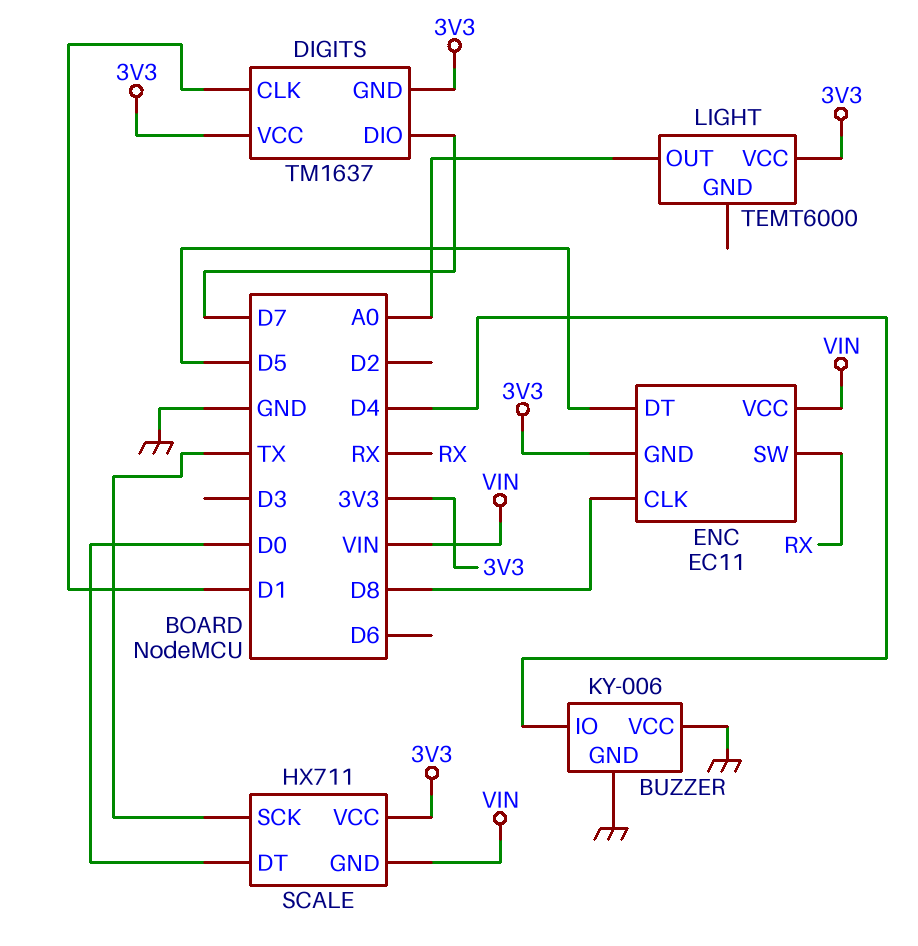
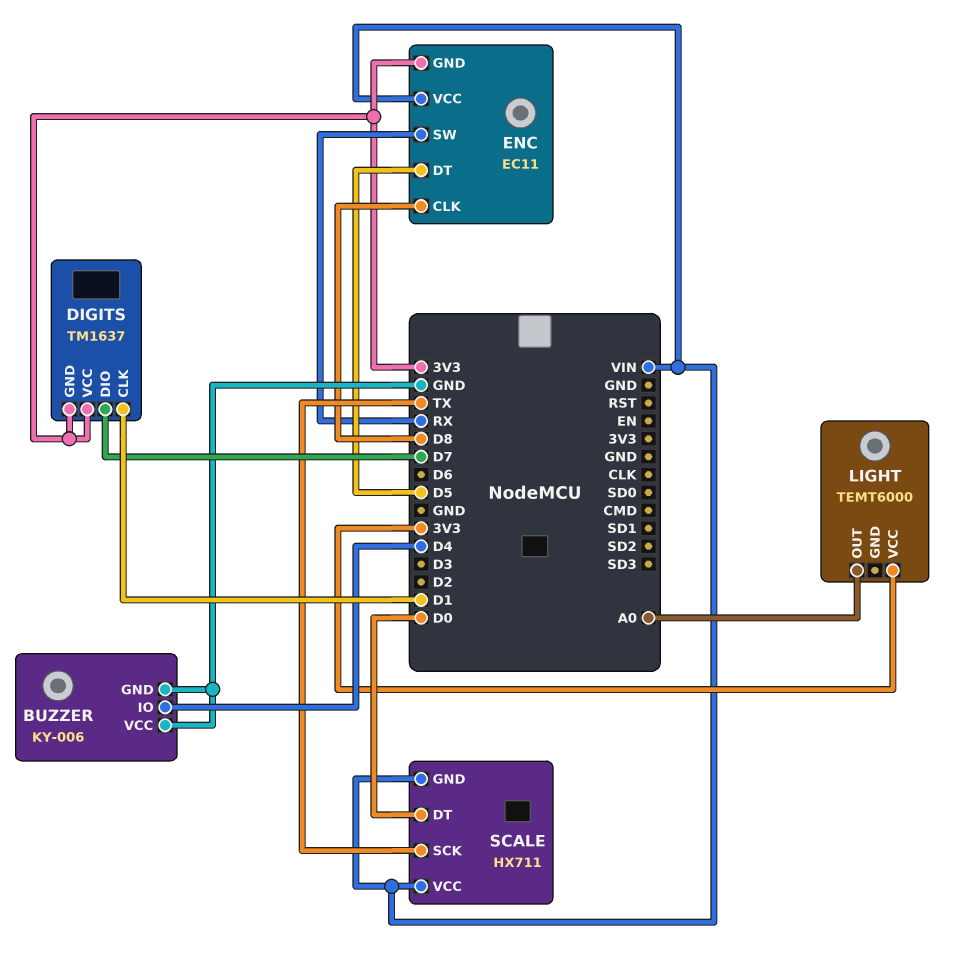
SCALE pin VCC: 3V3 -> VIN

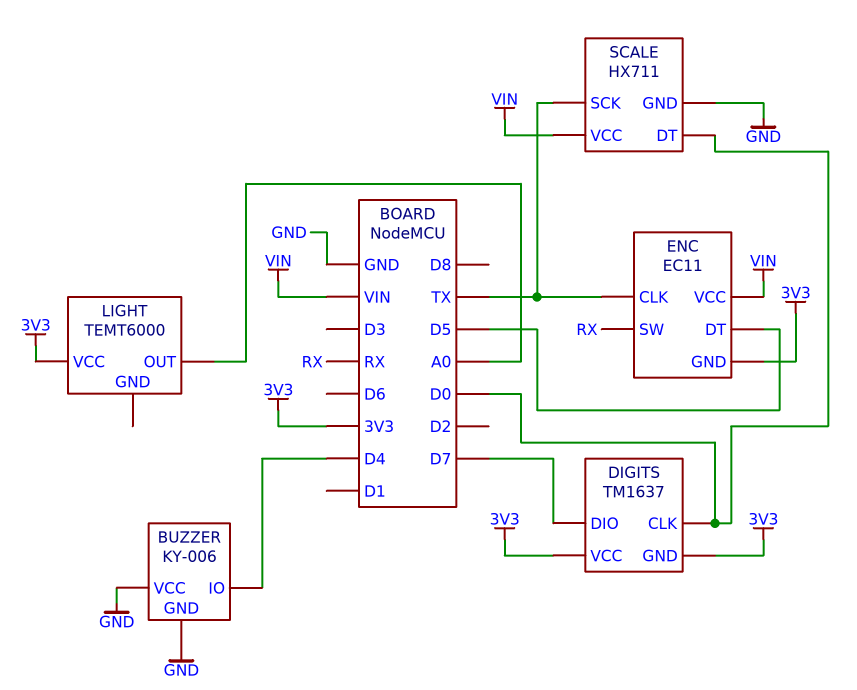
DIGITS pin CLK: D1 -> D0
ENC pin CLK: D8 -> TX
SCALE pin GND: VIN -> GND

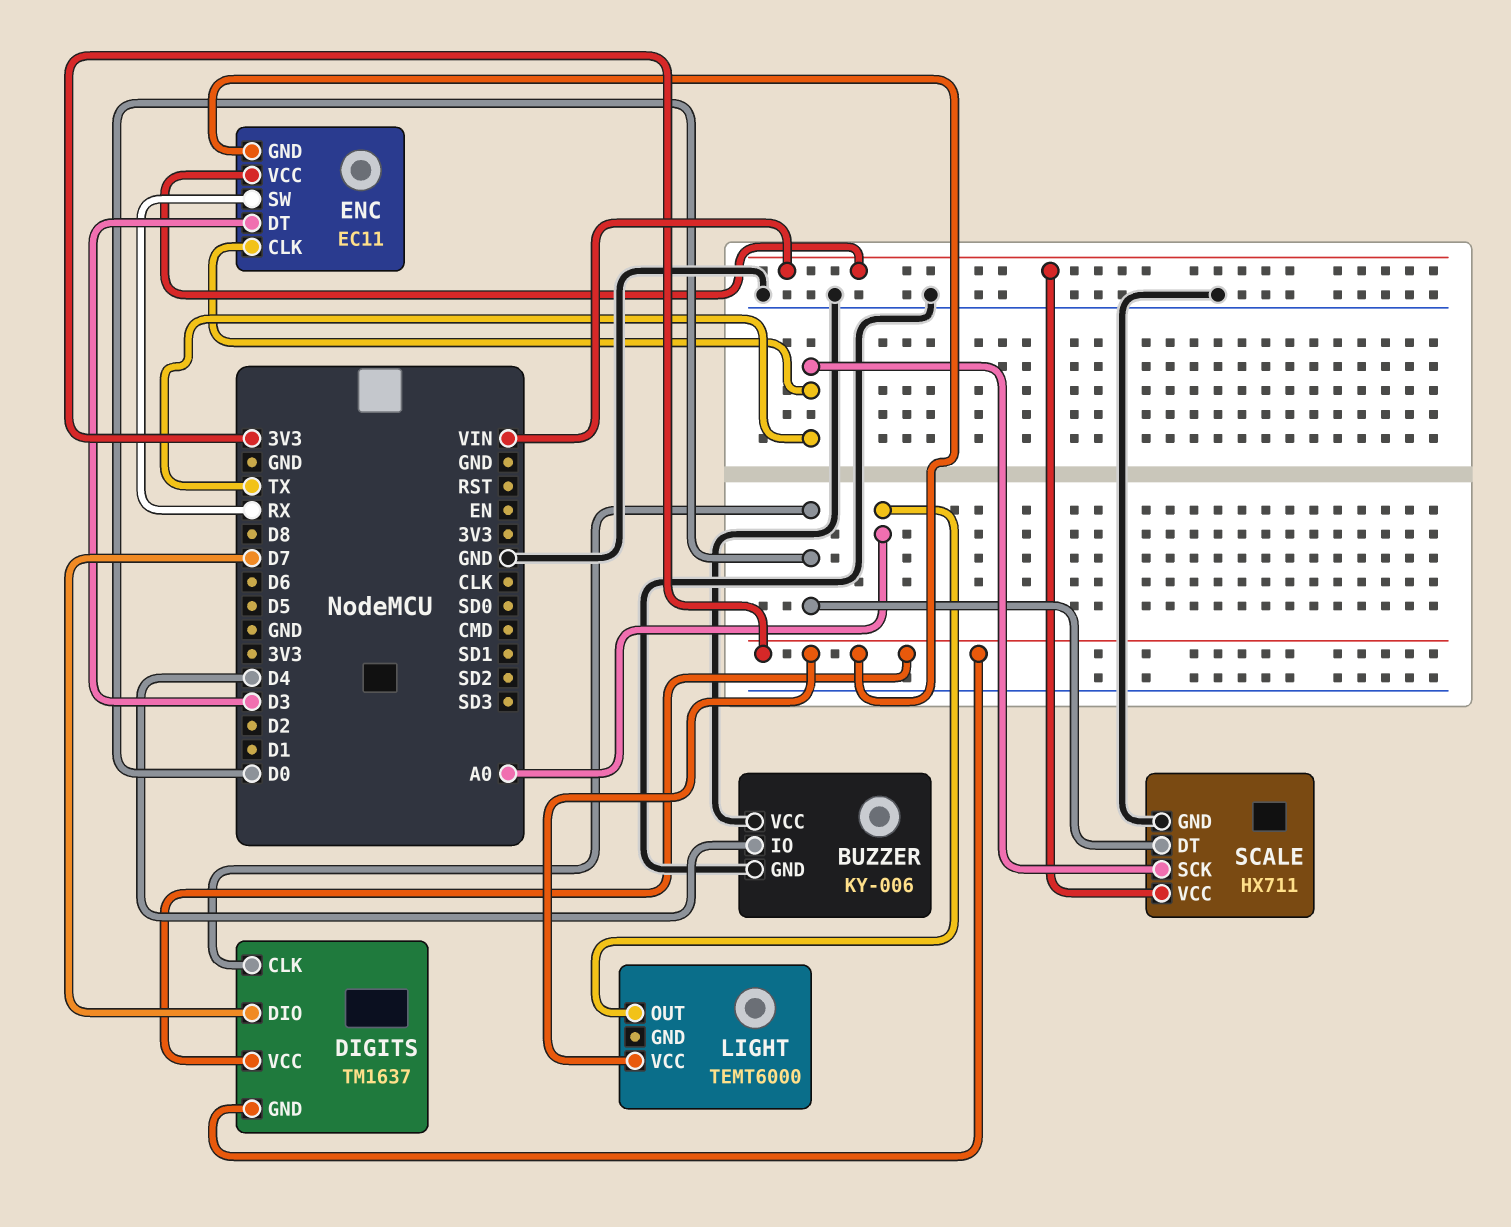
ENC pin DT: D5 -> D3

